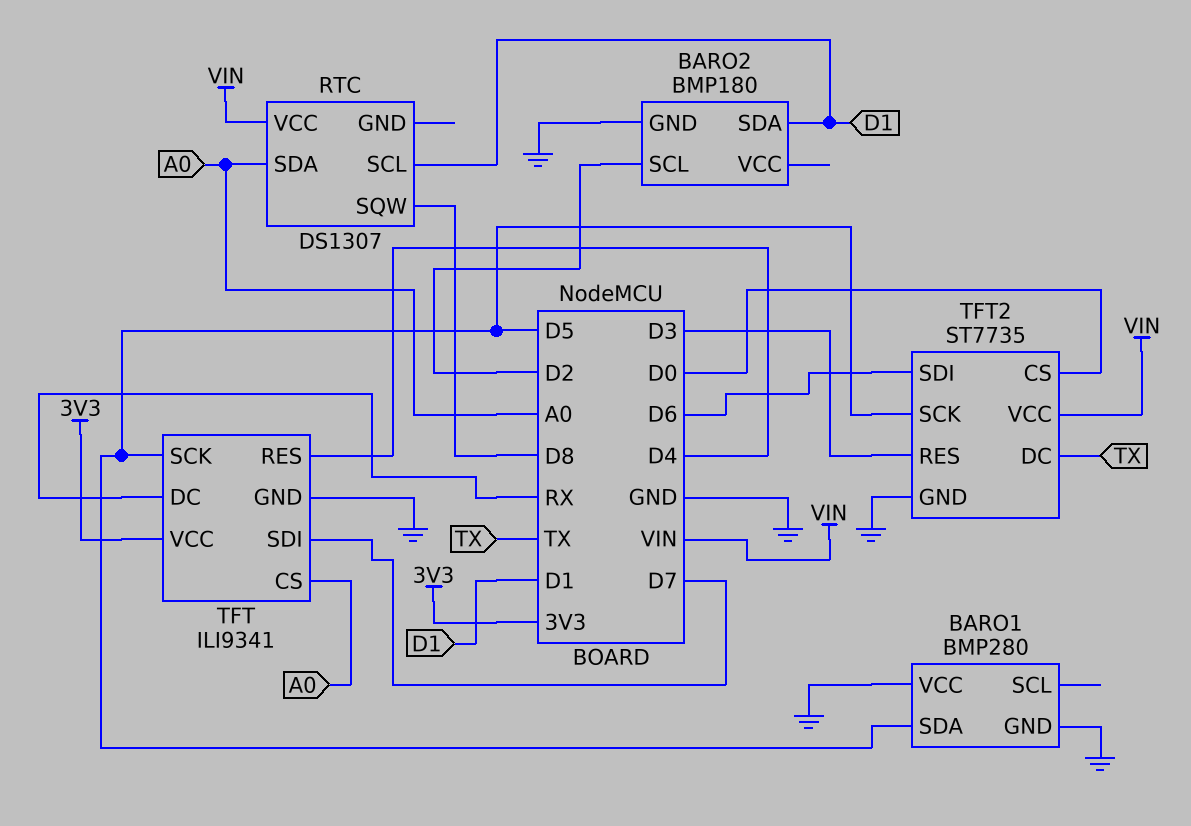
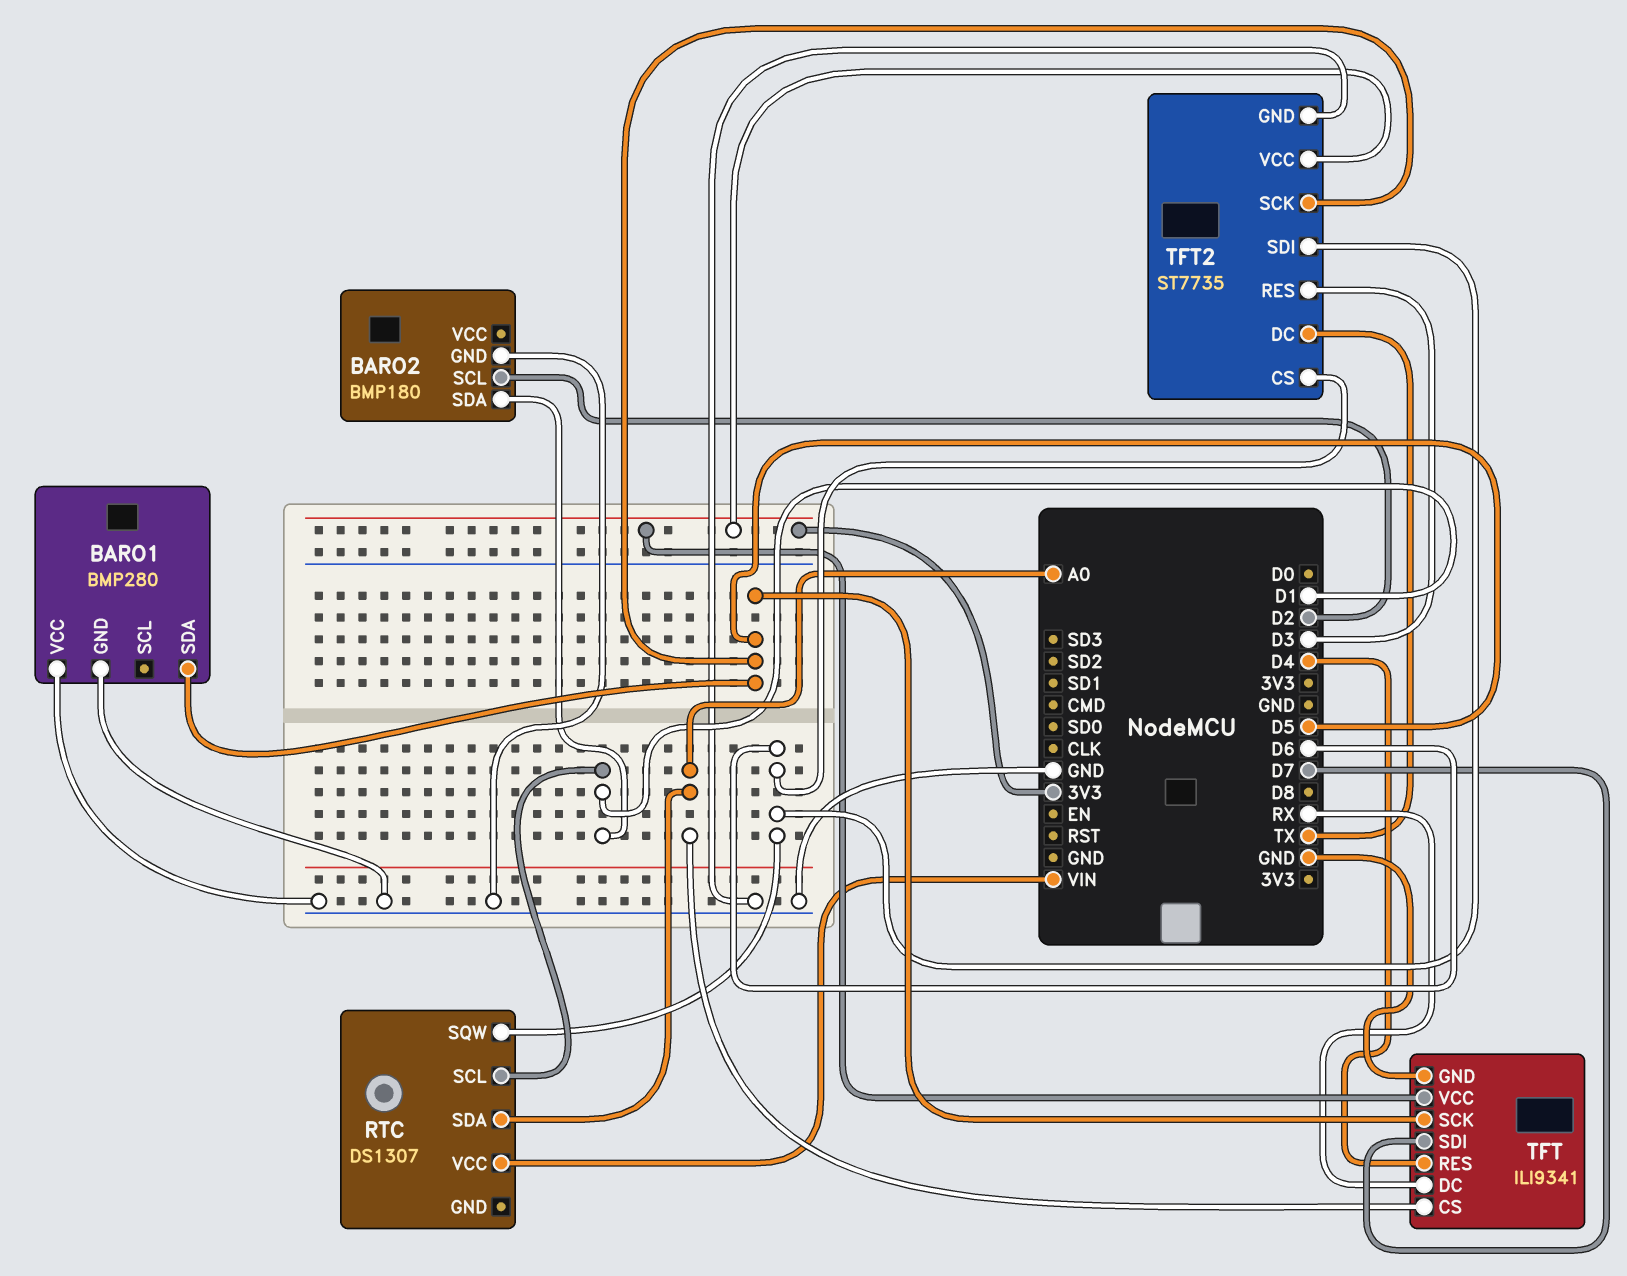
RTC pin SQW: D8 -> D6
TFT2 pin CS: D0 -> D6
TFT2 pin VCC: VIN -> 3V3

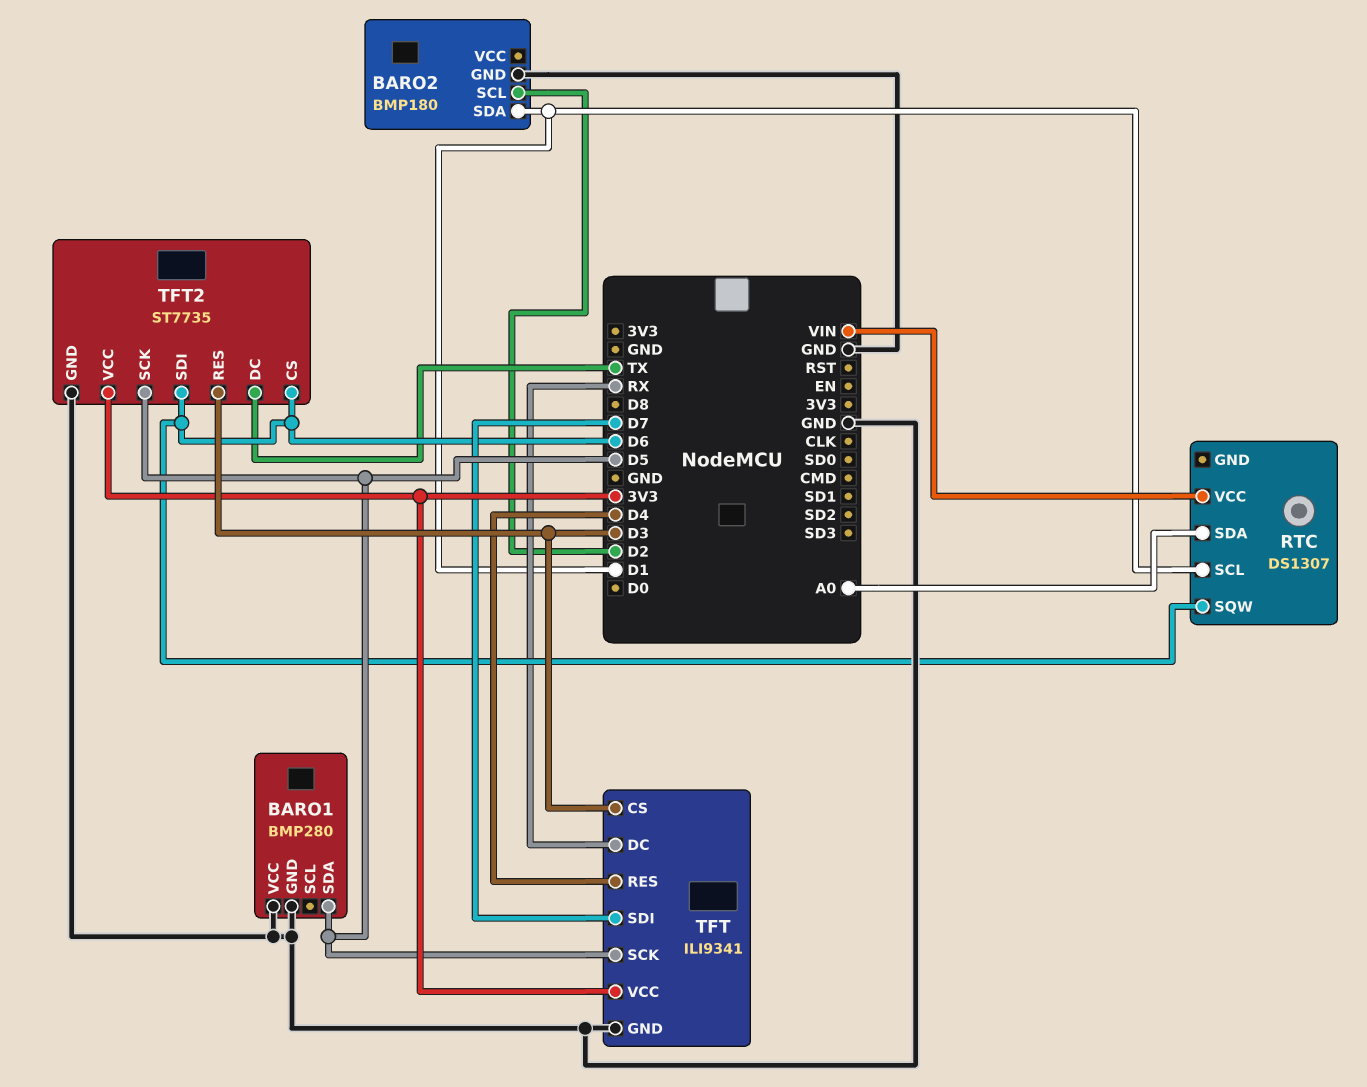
TFT pin CS: A0 -> D3

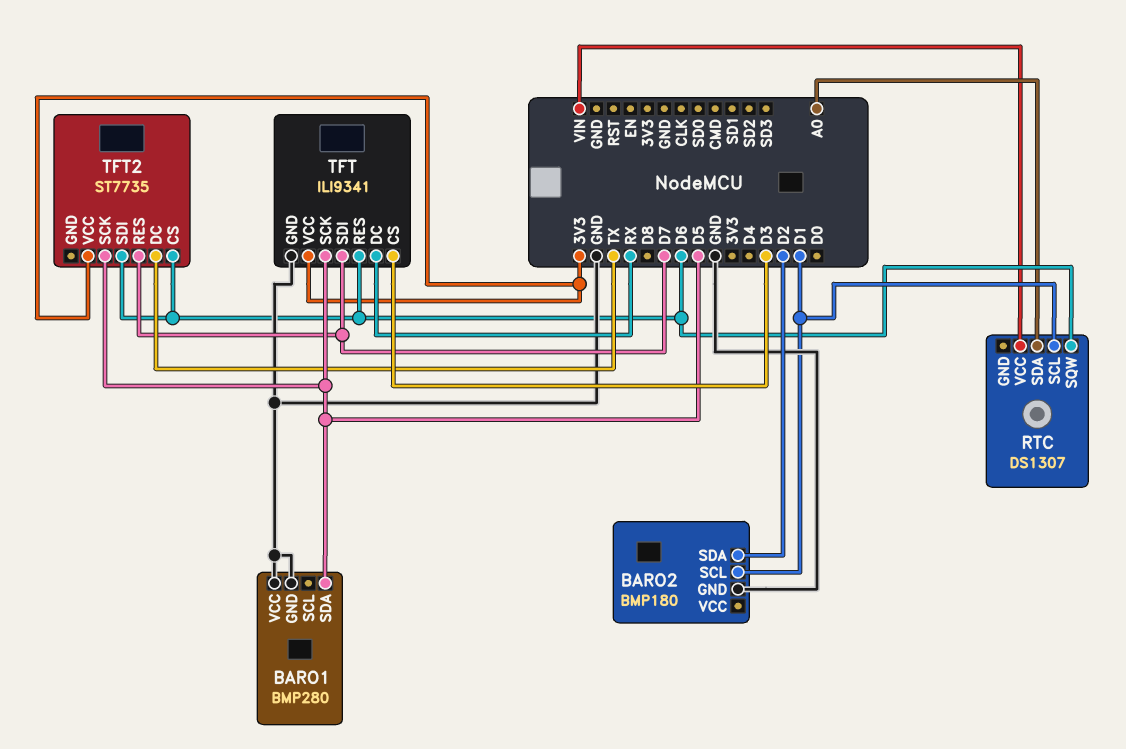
BARO2 pin SCL: D2 -> D1
BARO2 pin SDA: D1 -> D2
TFT pin RES: D4 -> D6
TFT2 pin GND: GND -> none
TFT2 pin RES: D3 -> D7

